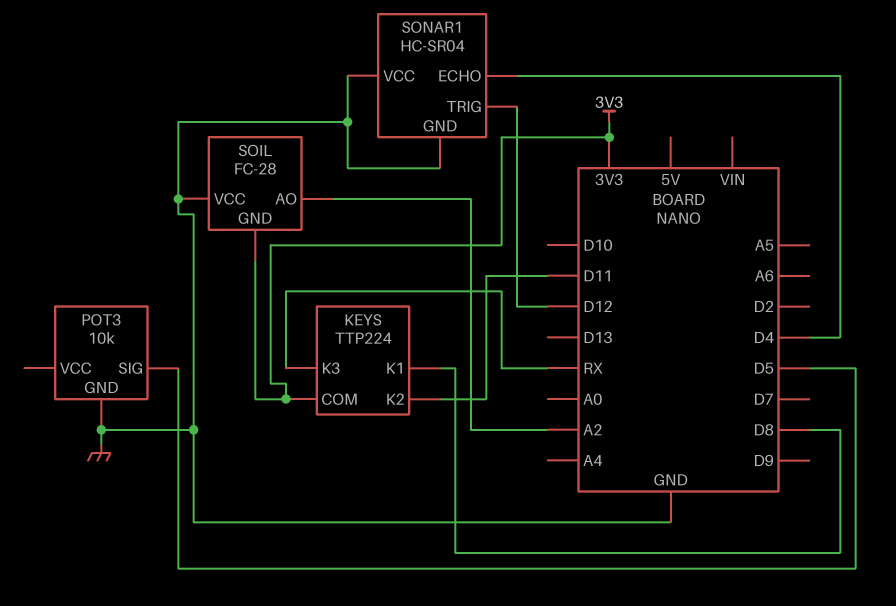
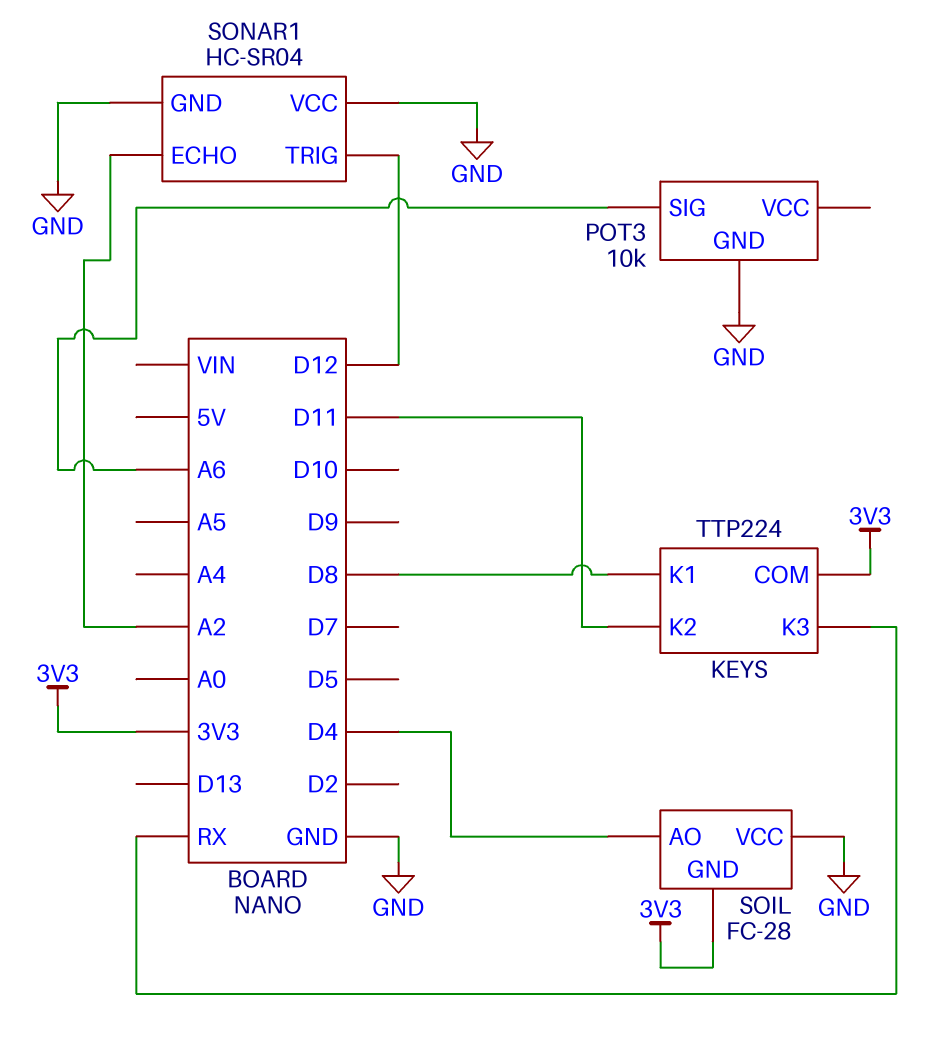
POT3 pin SIG: D5 -> A6
SOIL pin AO: A2 -> D4
SONAR1 pin ECHO: D4 -> A2

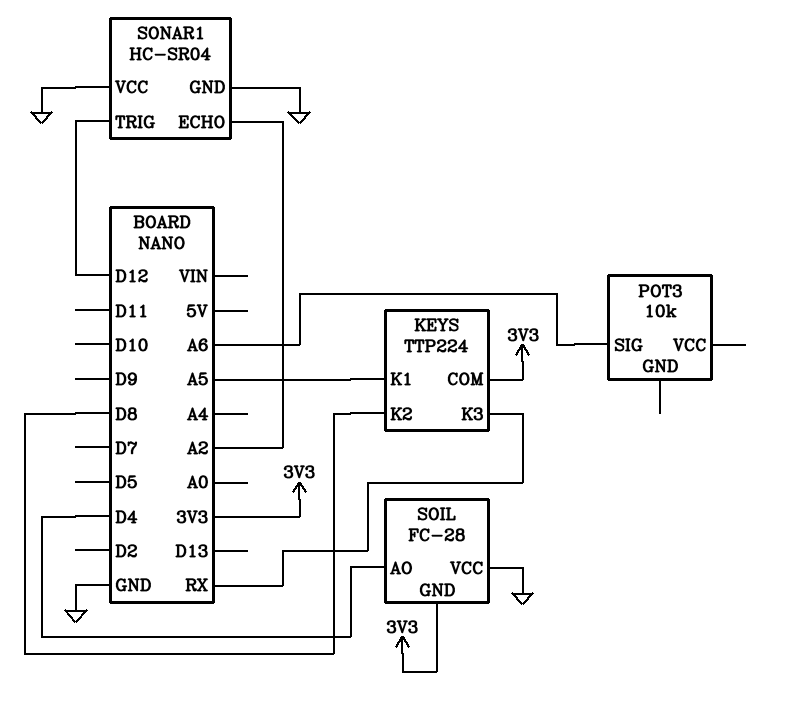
KEYS pin K1: D8 -> A5
KEYS pin K2: D11 -> D8
POT3 pin GND: GND -> none

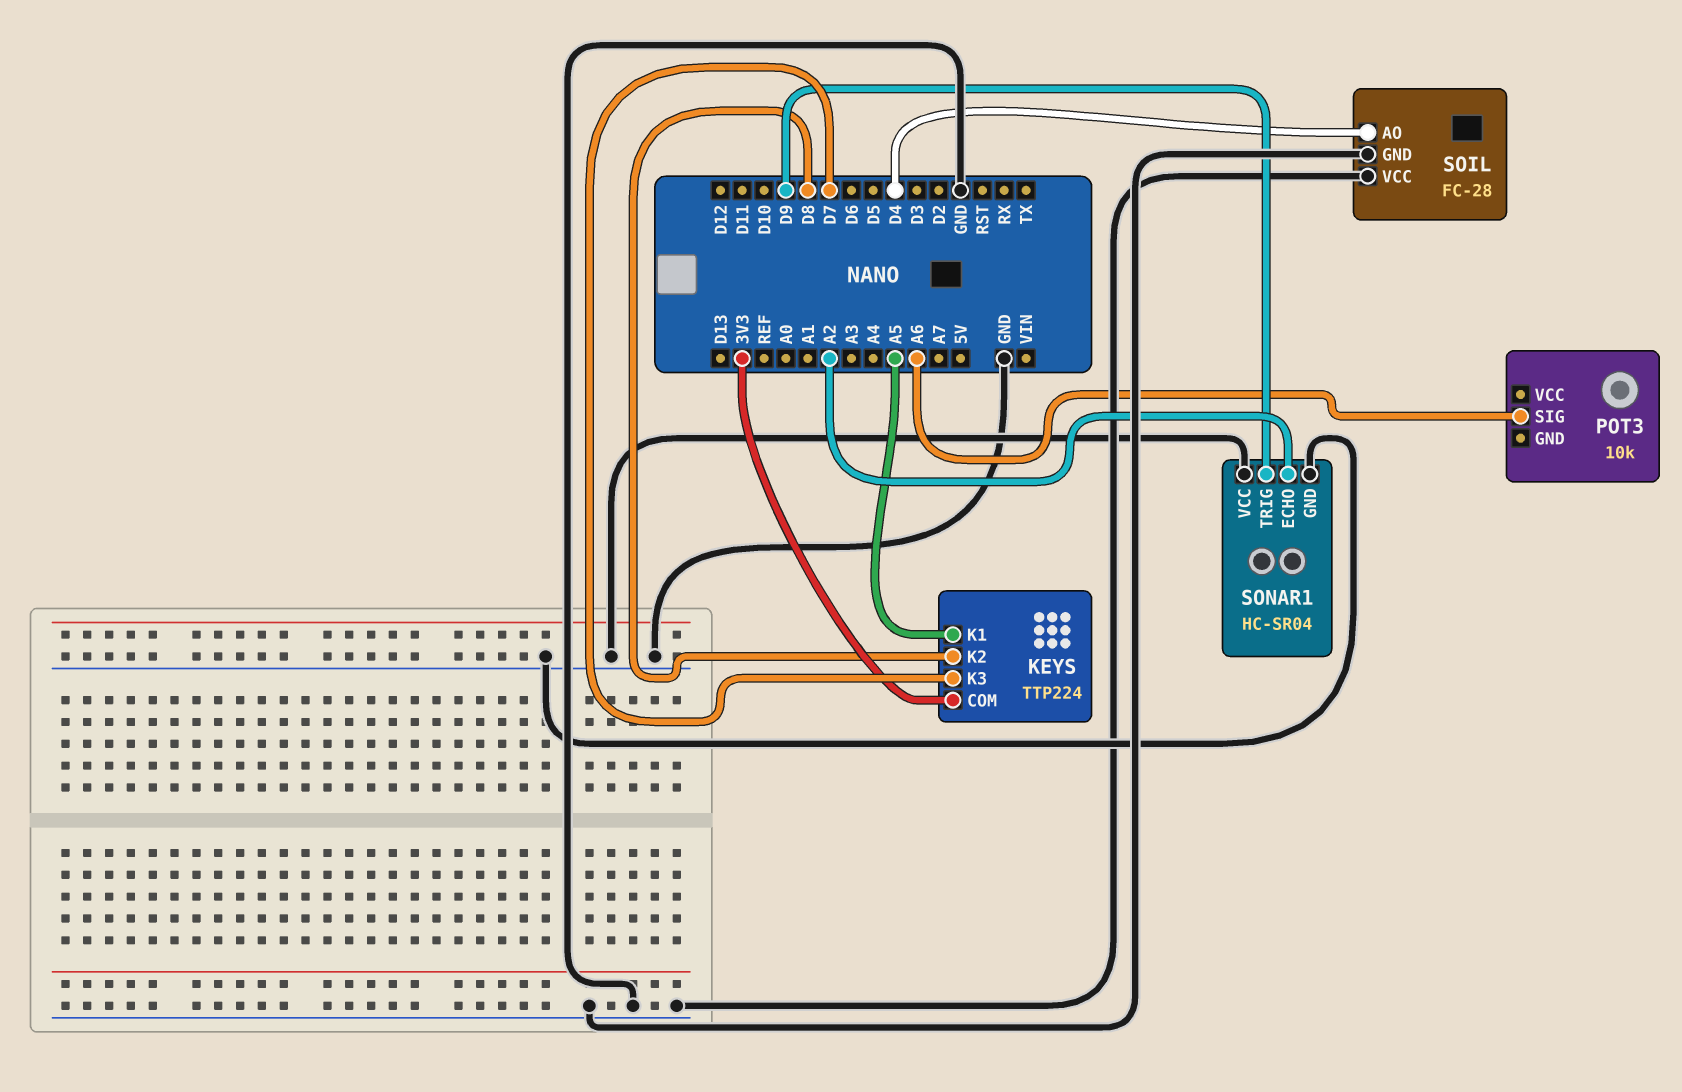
KEYS pin K3: RX -> D7
SOIL pin GND: 3V3 -> GND
SONAR1 pin TRIG: D12 -> D9

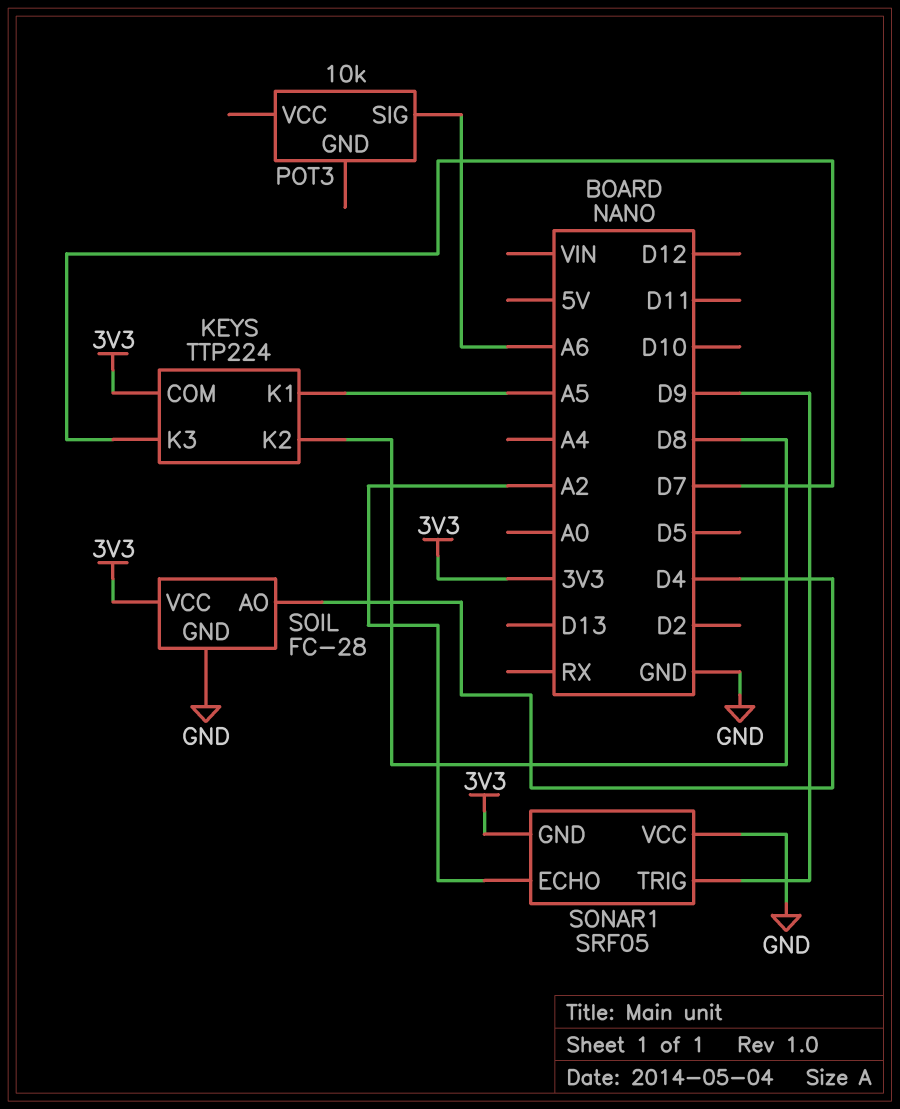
SOIL pin VCC: GND -> 3V3
SONAR1: HC-SR04 -> SRF05
SONAR1 pin GND: GND -> 3V3

